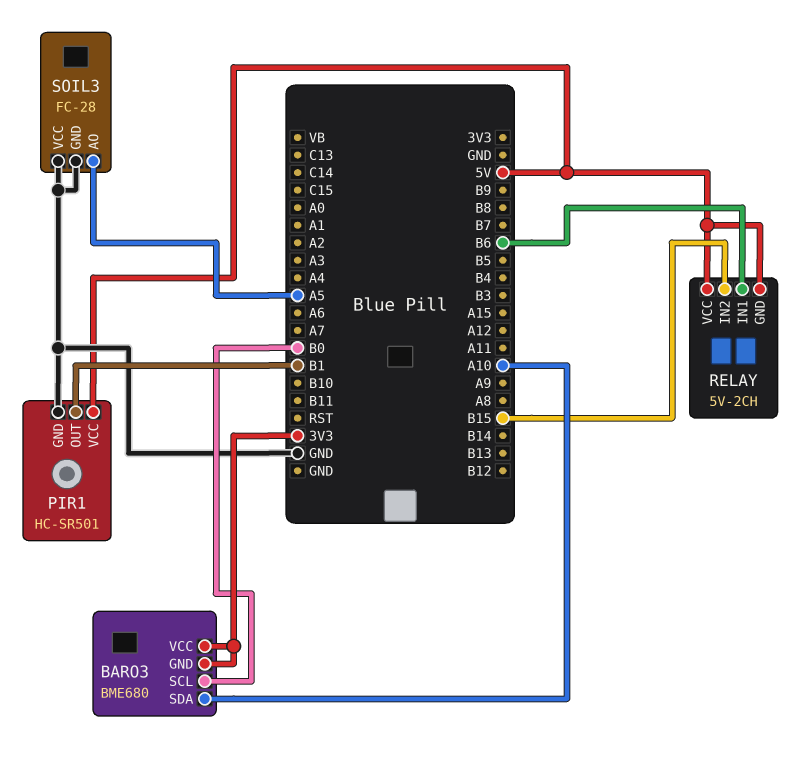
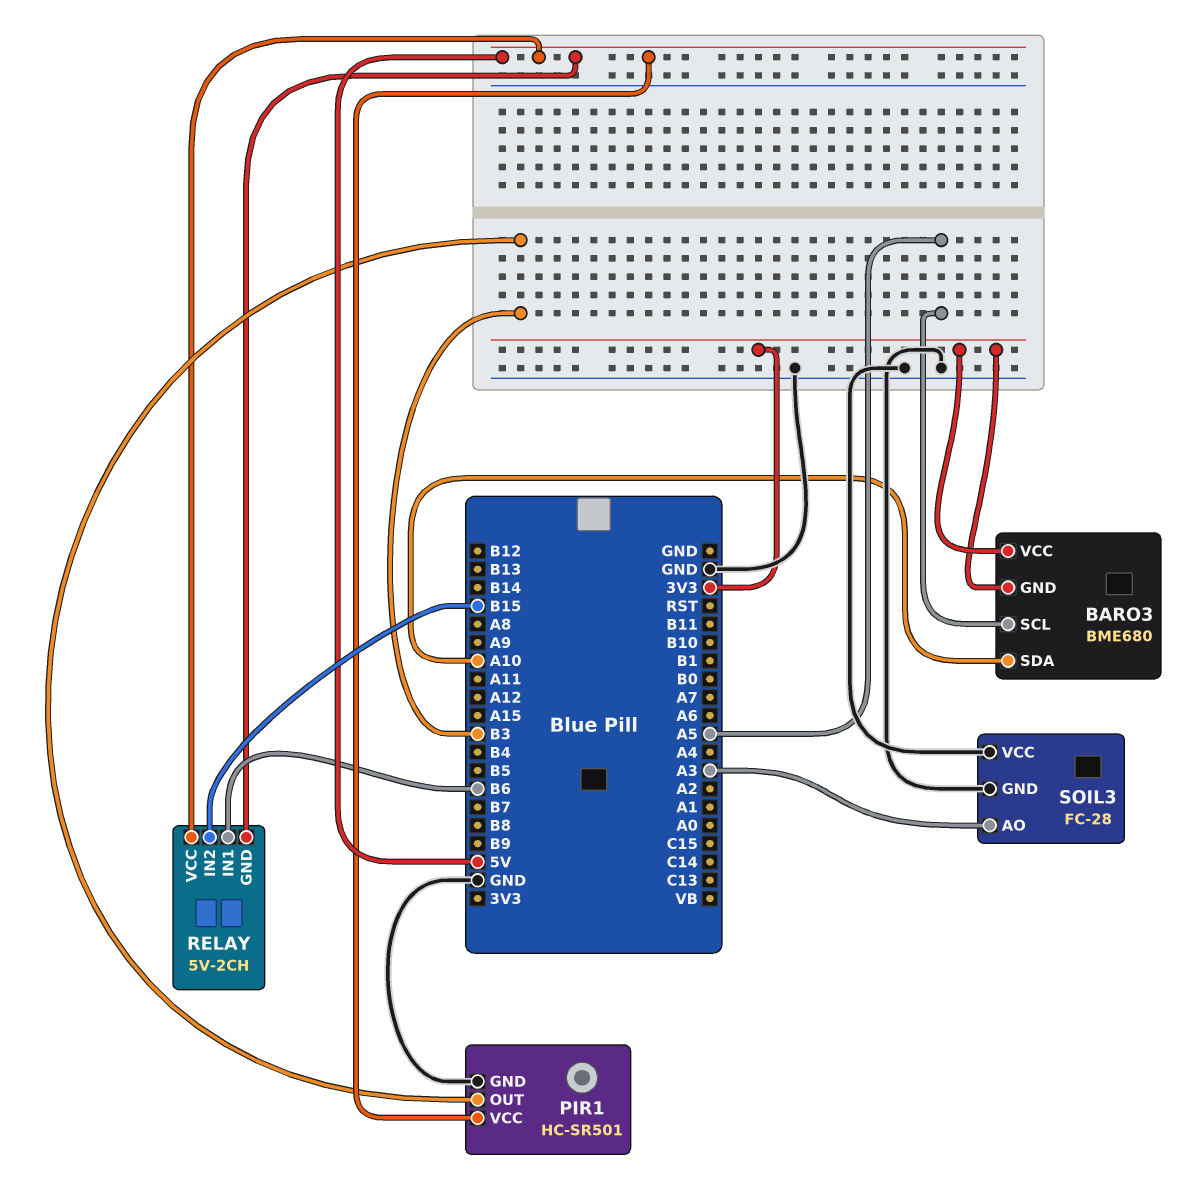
BARO3 pin SCL: B0 -> A5
PIR1 pin OUT: B1 -> B3
SOIL3 pin AO: A5 -> A3

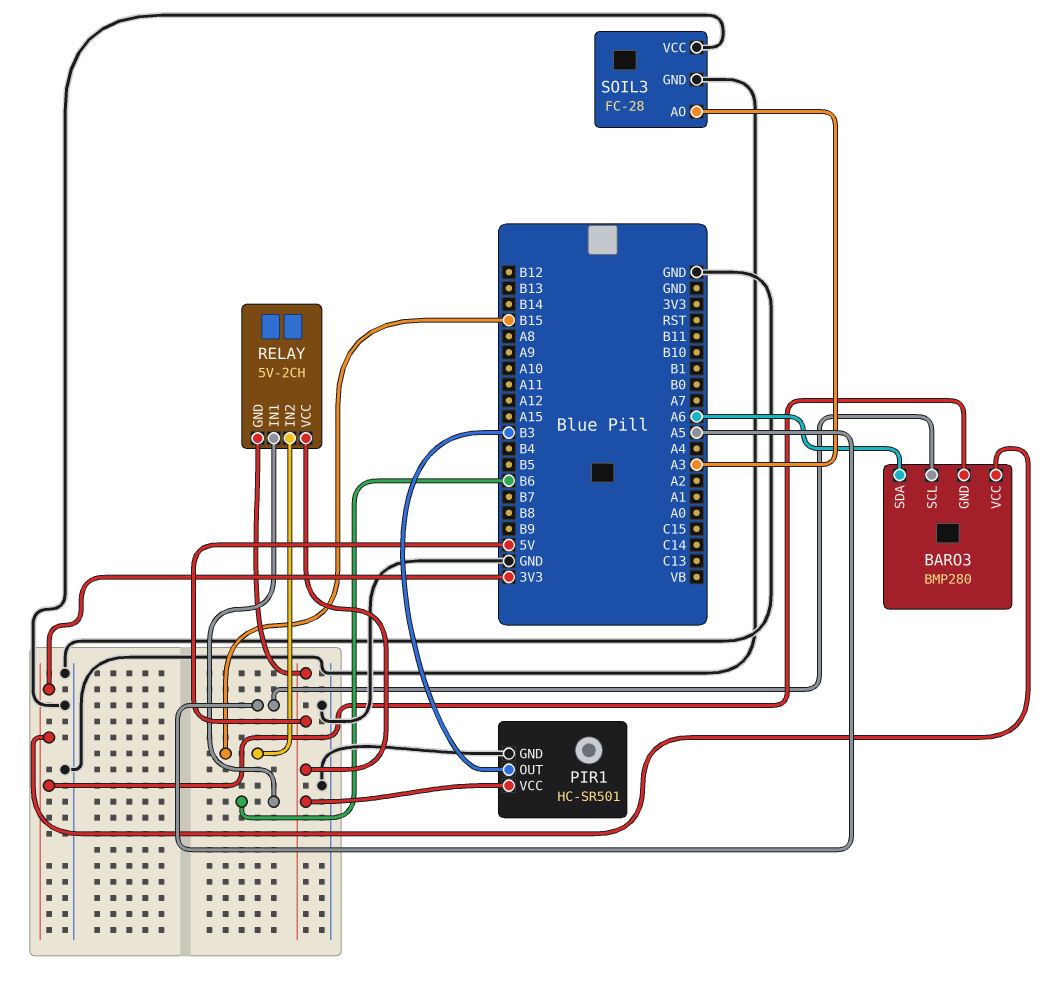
BARO3: BME680 -> BMP280
BARO3 pin SDA: A10 -> A6

